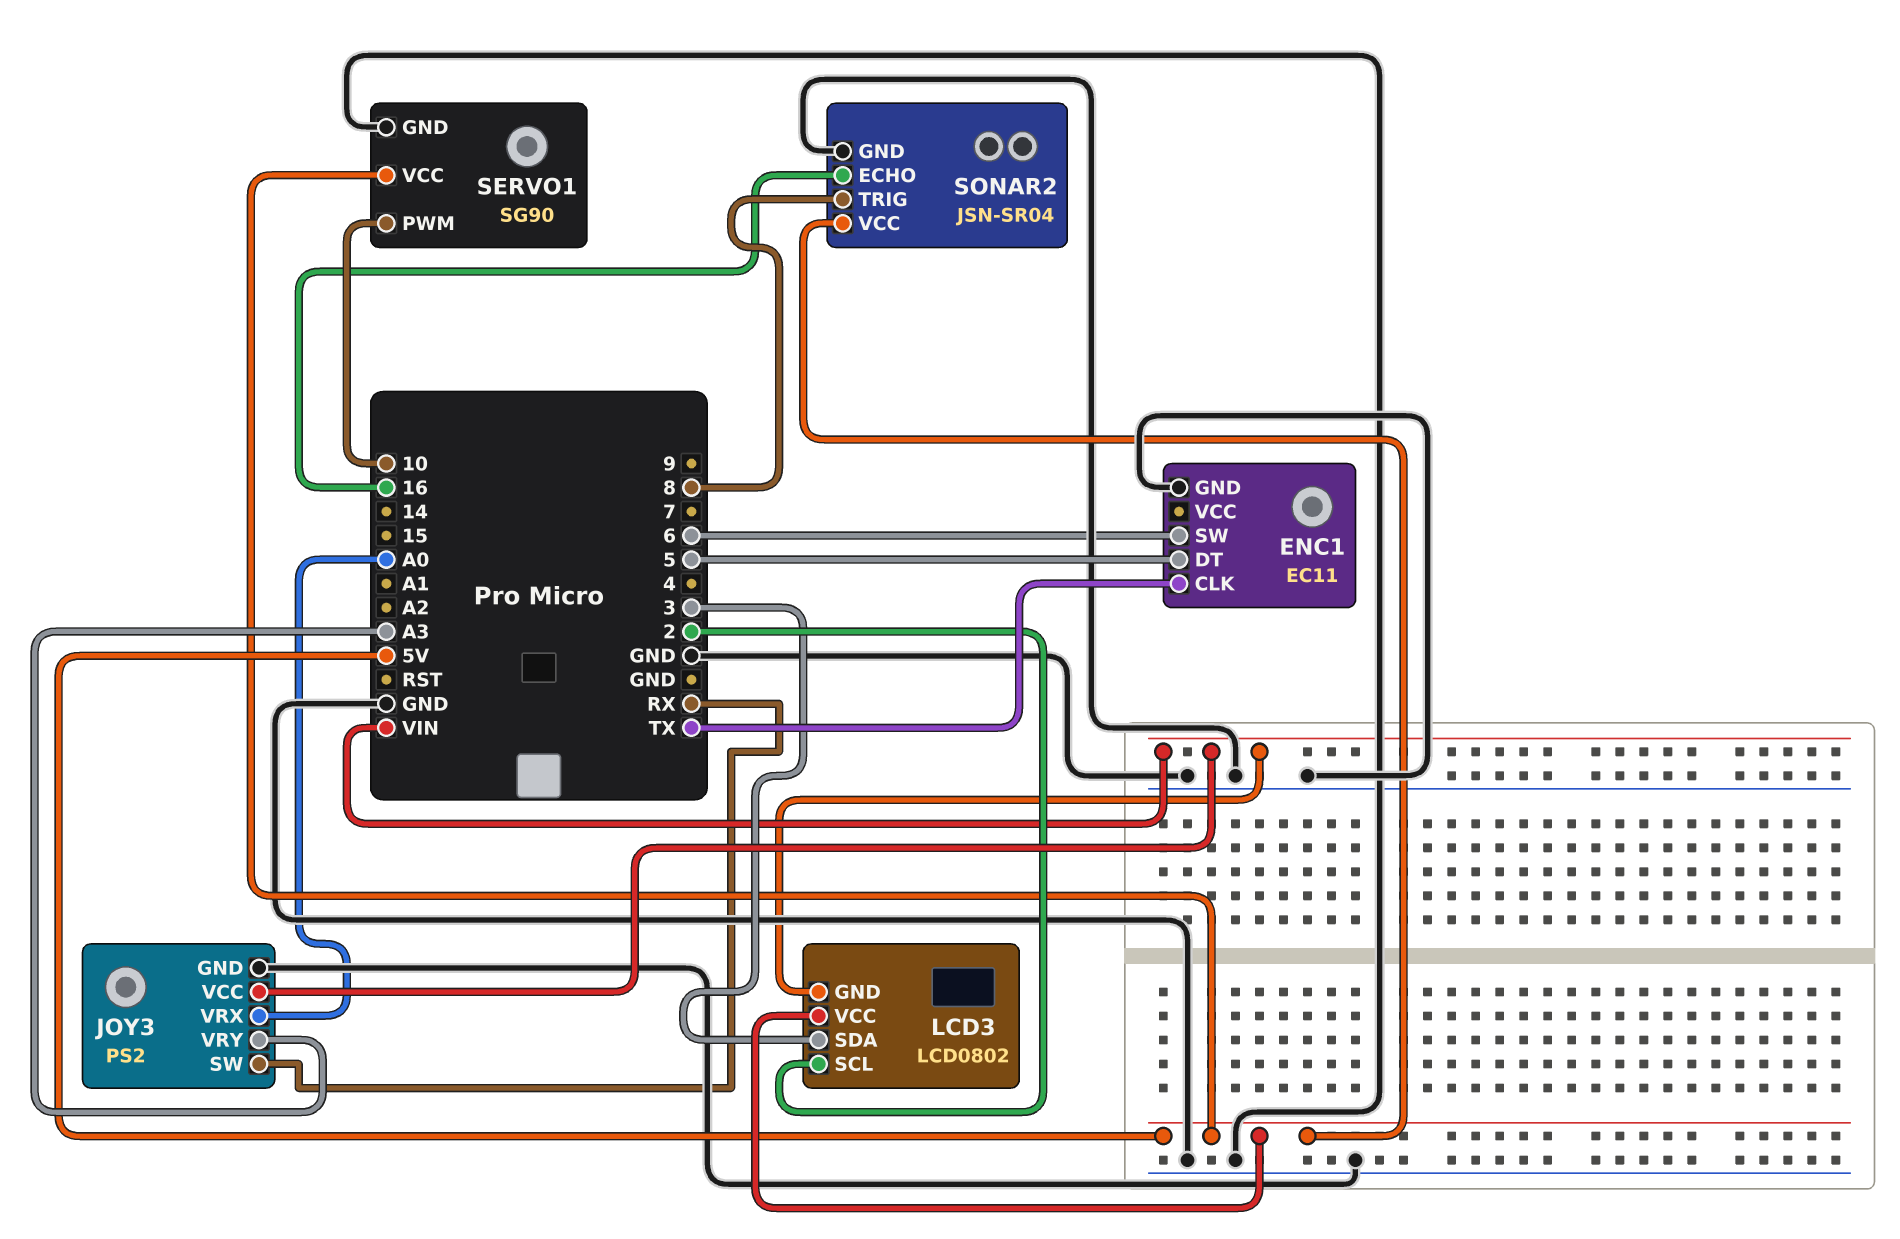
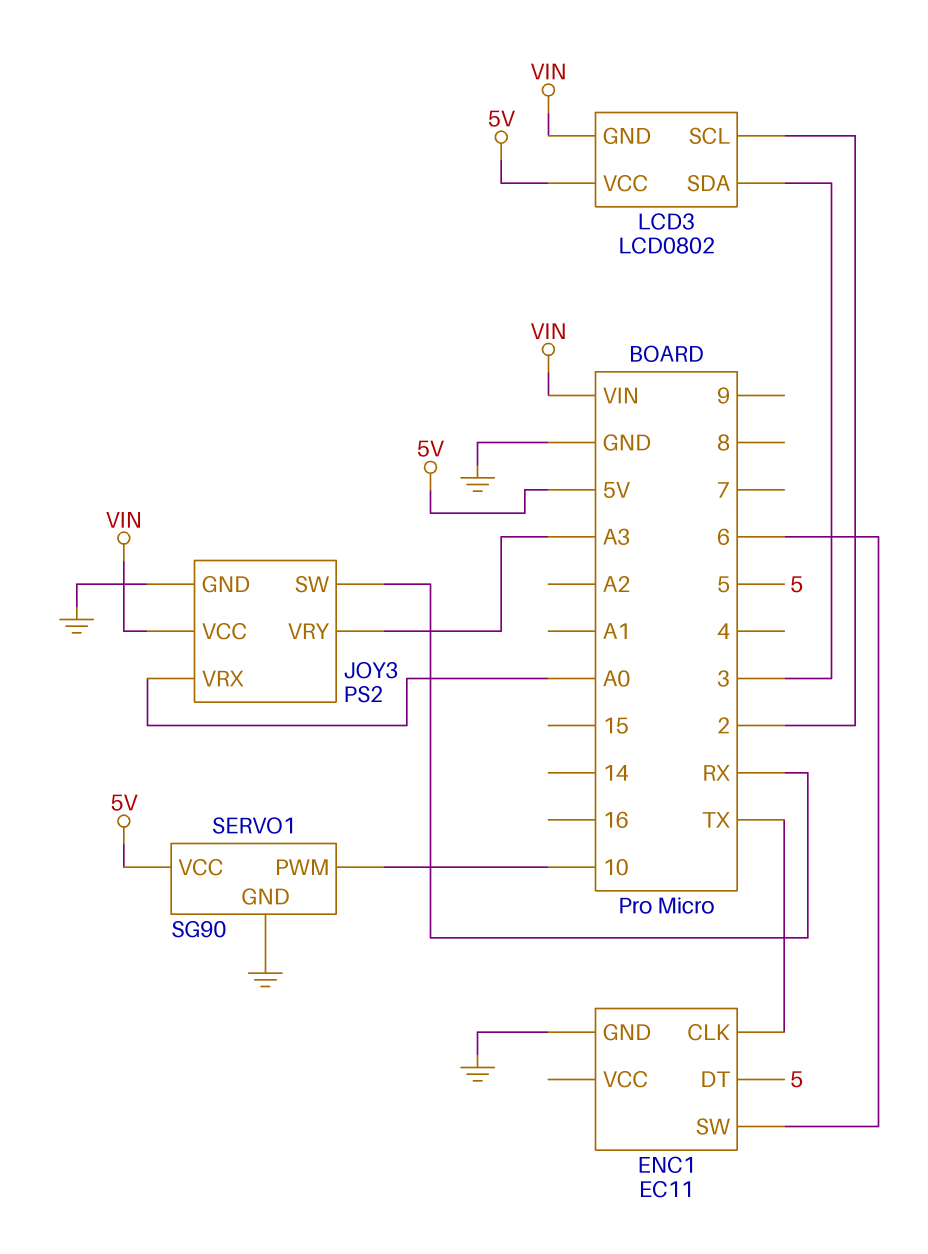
SONAR2: JSN-SR04 -> none
SONAR2 pin ECHO: 16 -> none
SONAR2 pin GND: GND -> none
SONAR2 pin TRIG: 8 -> none
SONAR2 pin VCC: 5V -> none

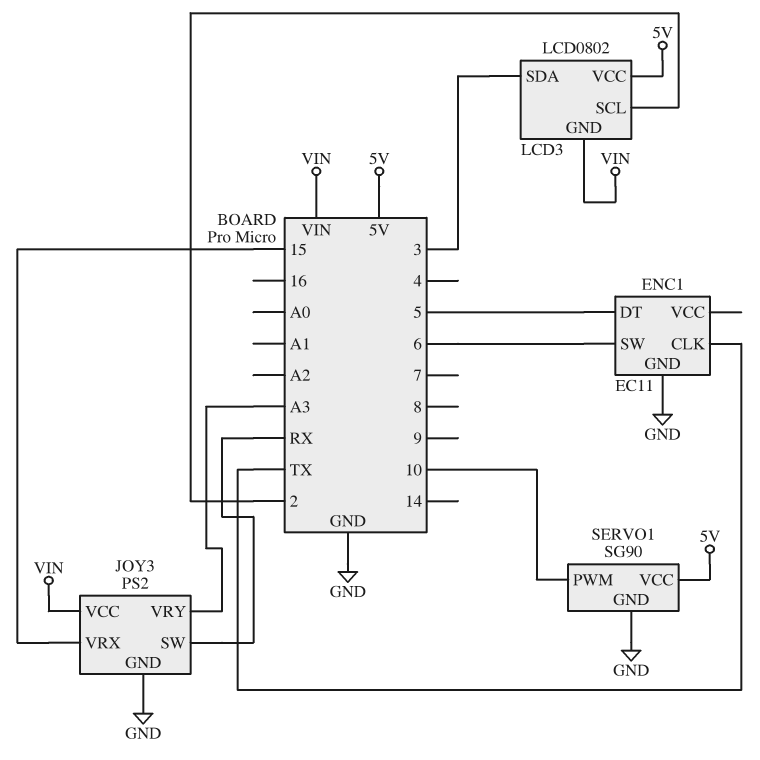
JOY3 pin VRX: A0 -> 15

